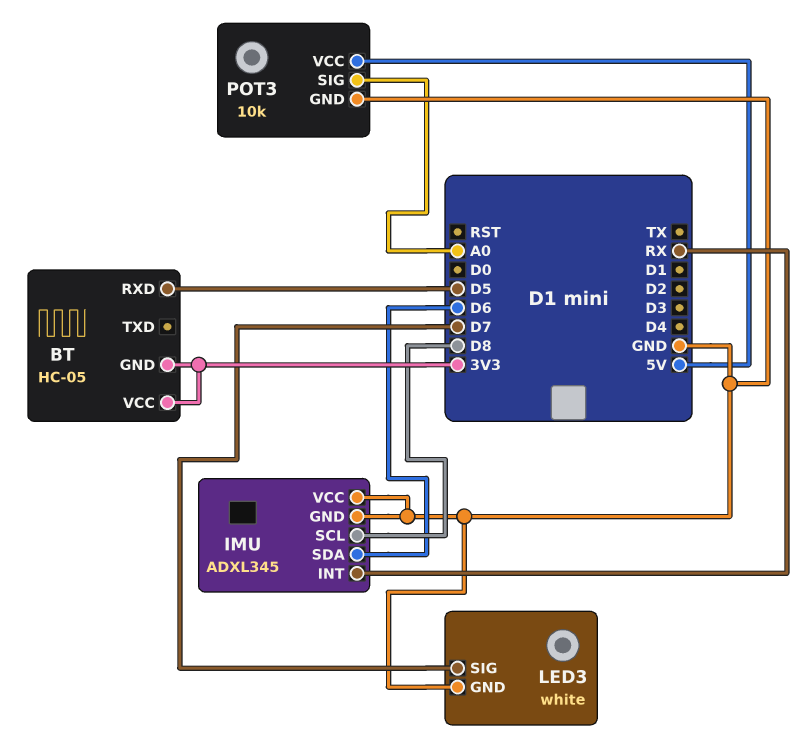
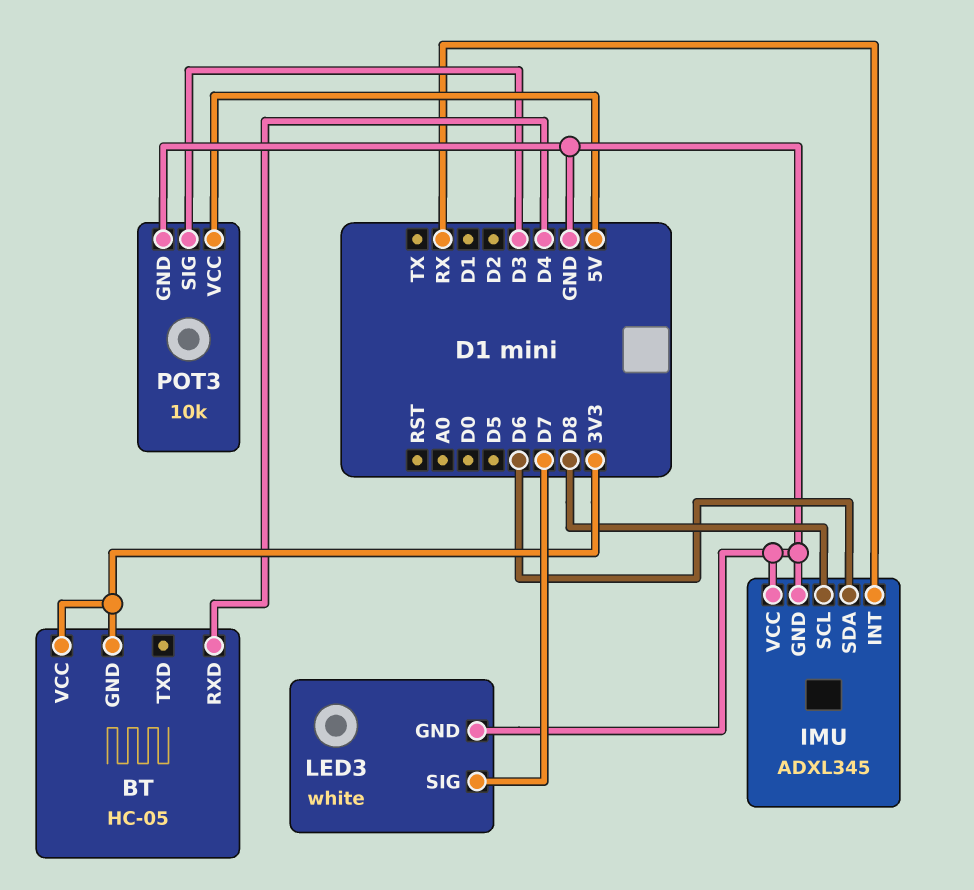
BT pin RXD: D5 -> D4
POT3 pin SIG: A0 -> D3

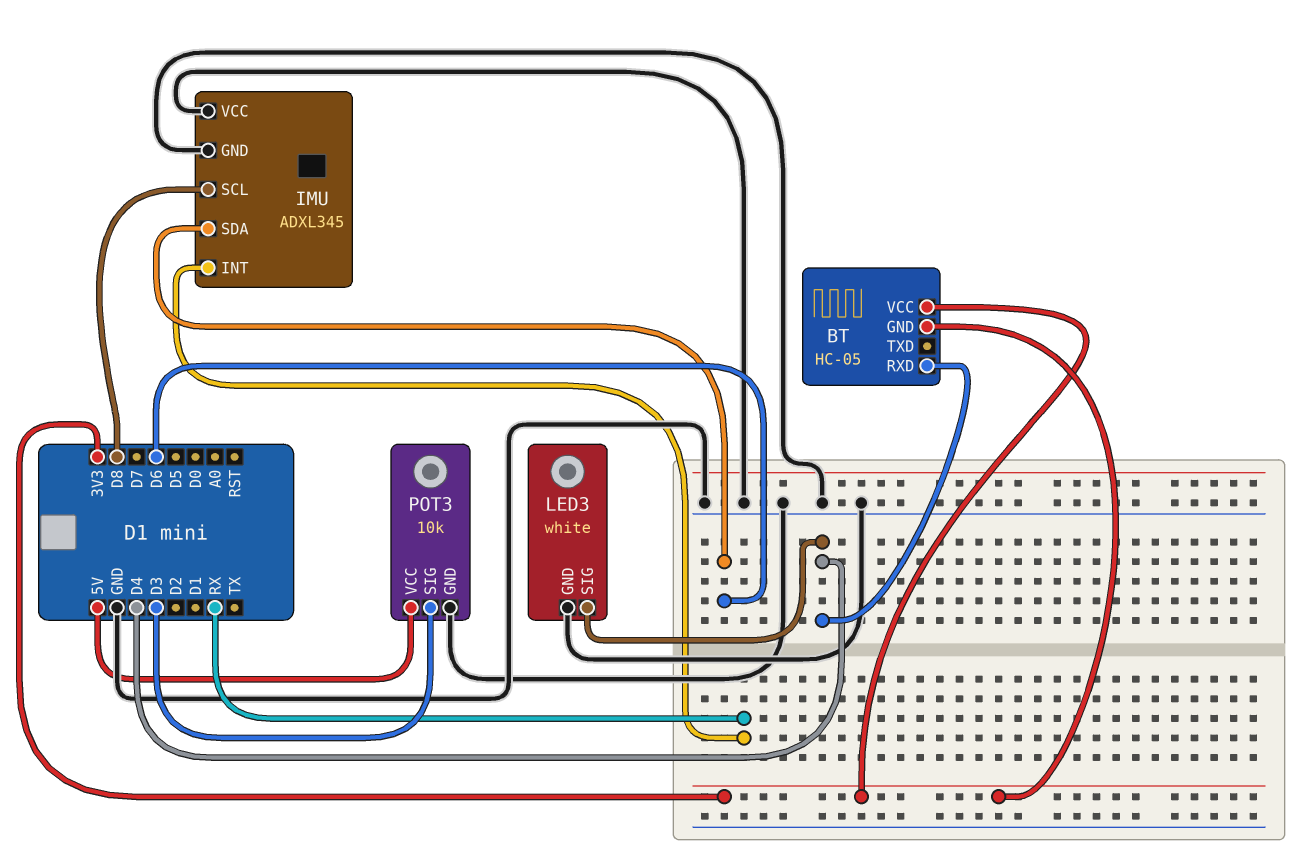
LED3 pin SIG: D7 -> D4

